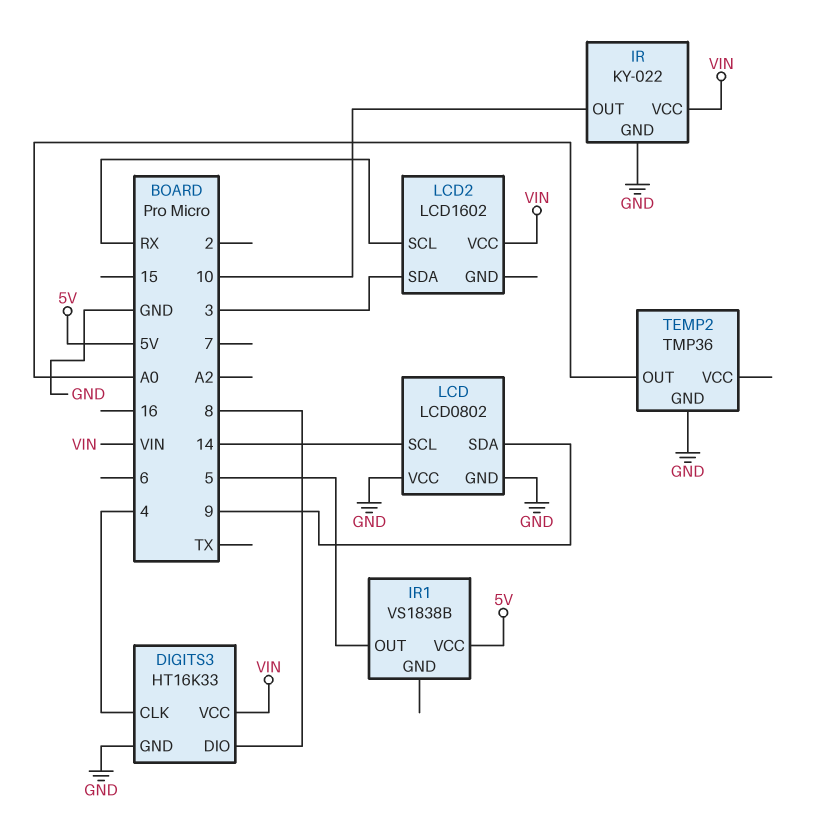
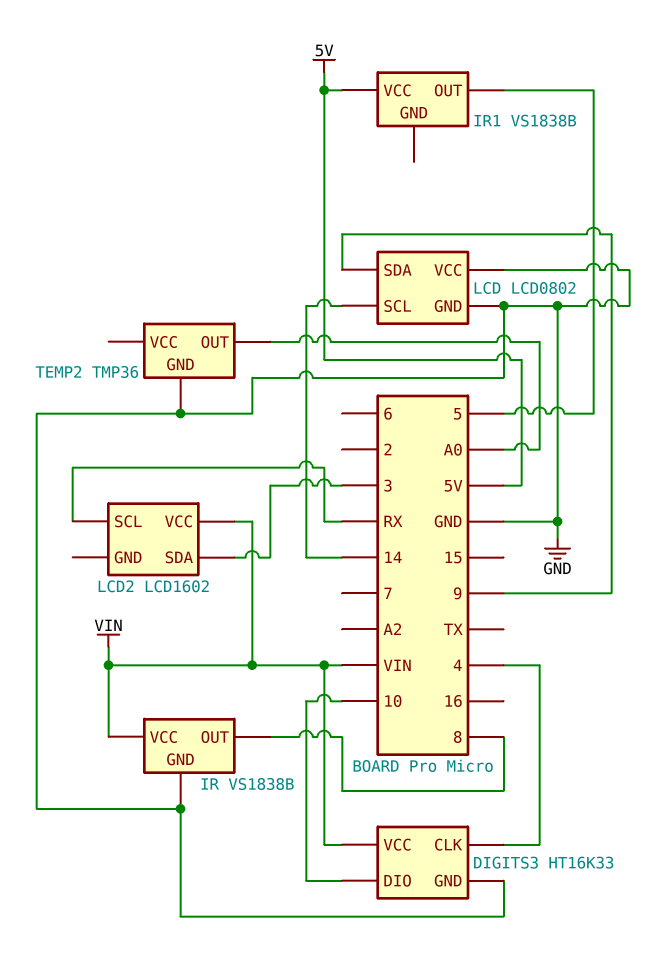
DIGITS3 pin DIO: 8 -> 10
IR: KY-022 -> VS1838B
IR pin OUT: 10 -> 8

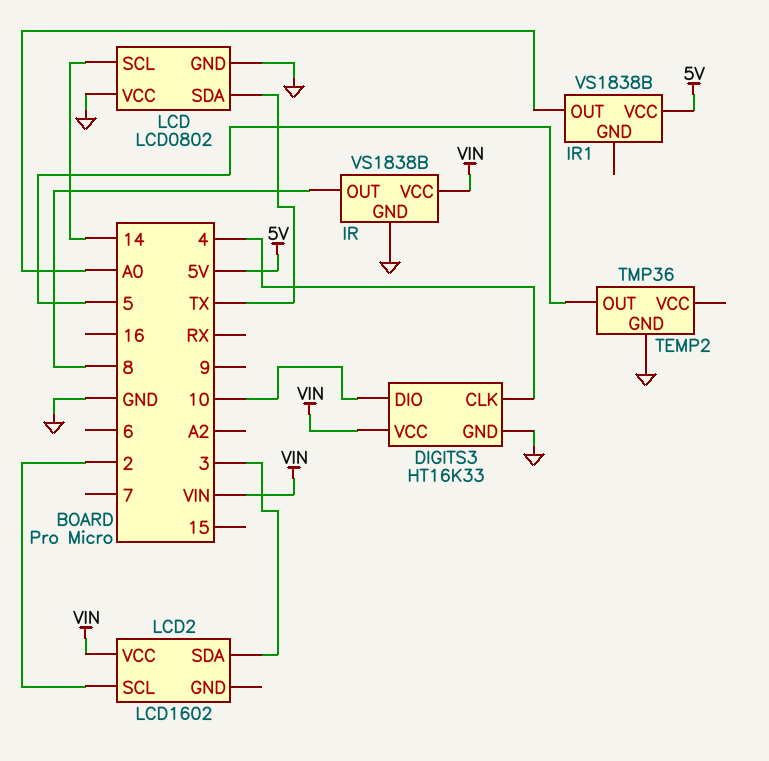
IR1 pin OUT: 5 -> A0
LCD pin SDA: 9 -> TX
LCD2 pin SCL: RX -> 2
TEMP2 pin OUT: A0 -> 5

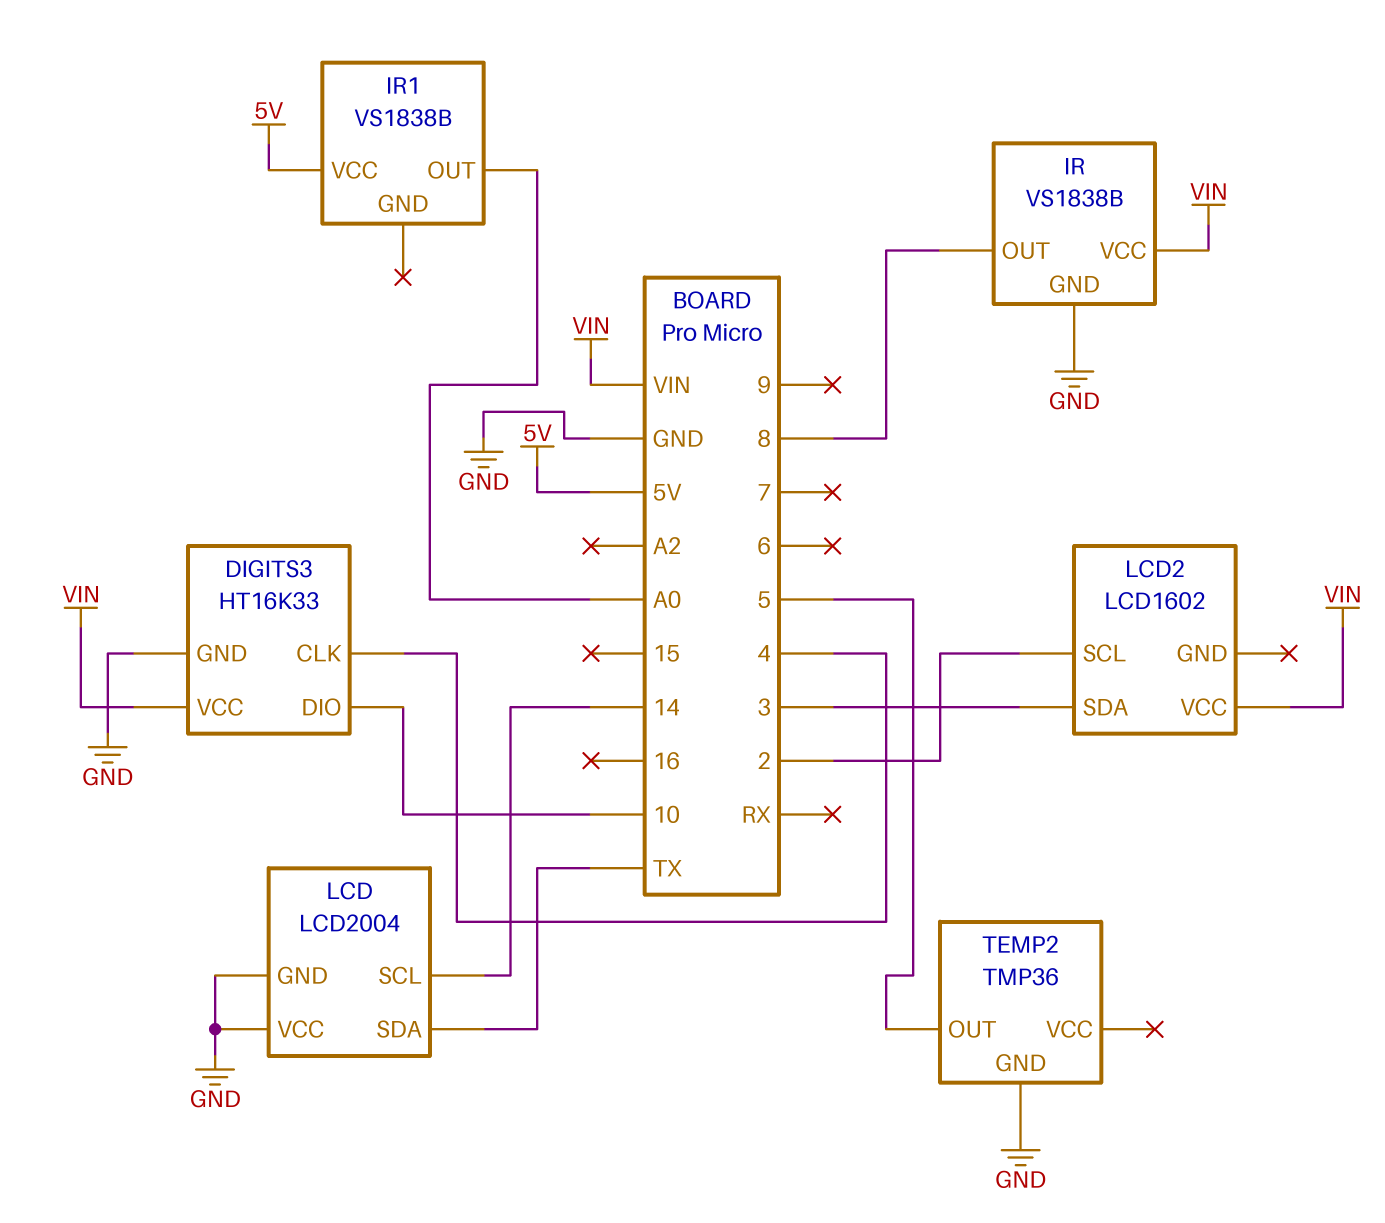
LCD: LCD0802 -> LCD2004

